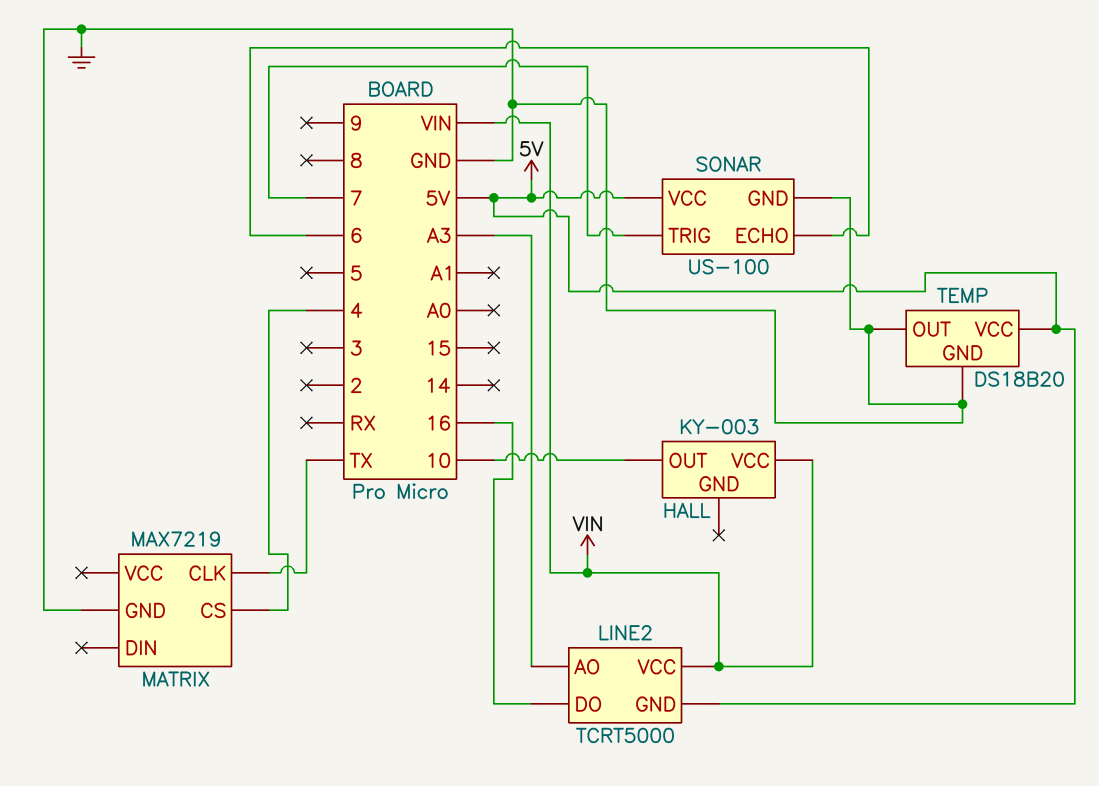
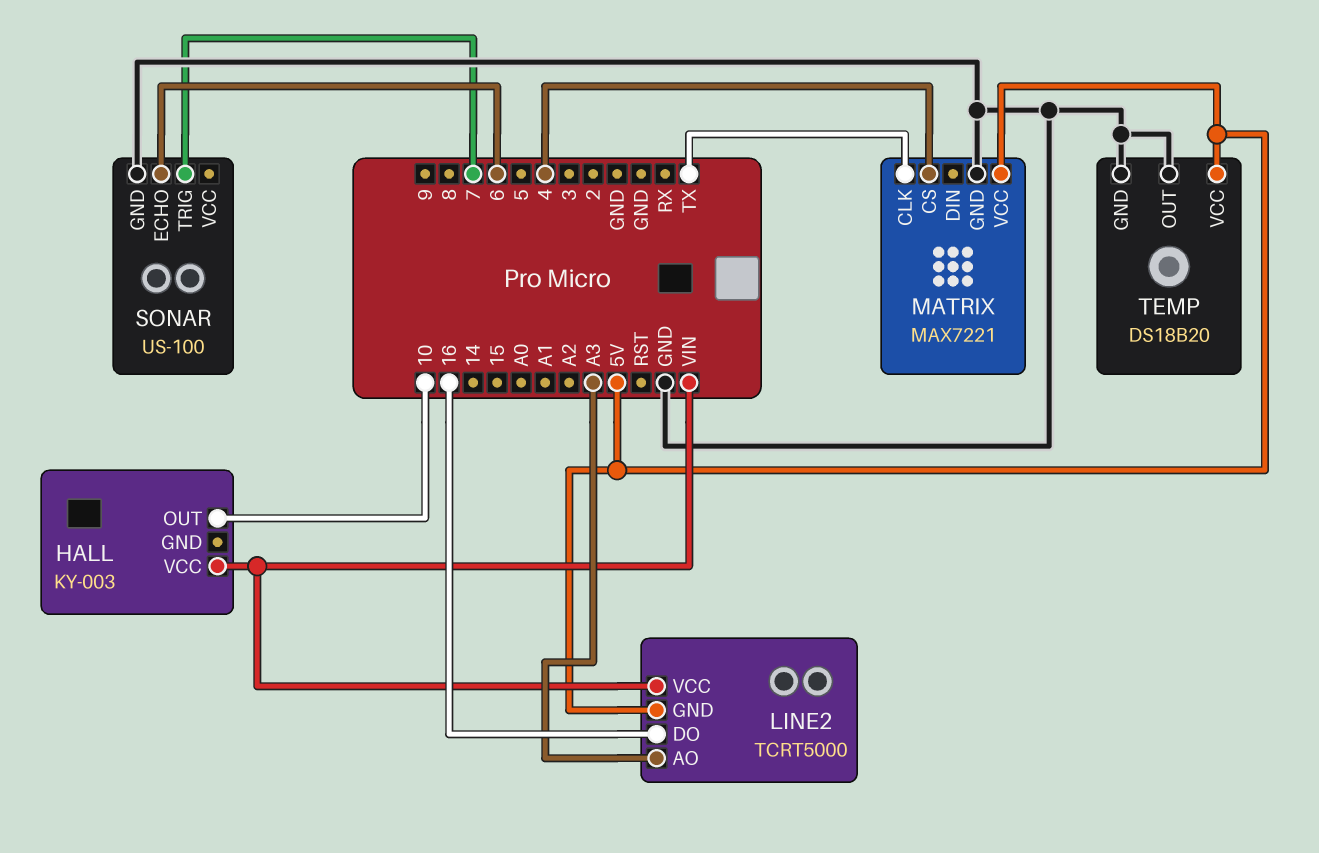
MATRIX: MAX7219 -> MAX7221
MATRIX pin VCC: none -> 5V
SONAR pin VCC: 5V -> none

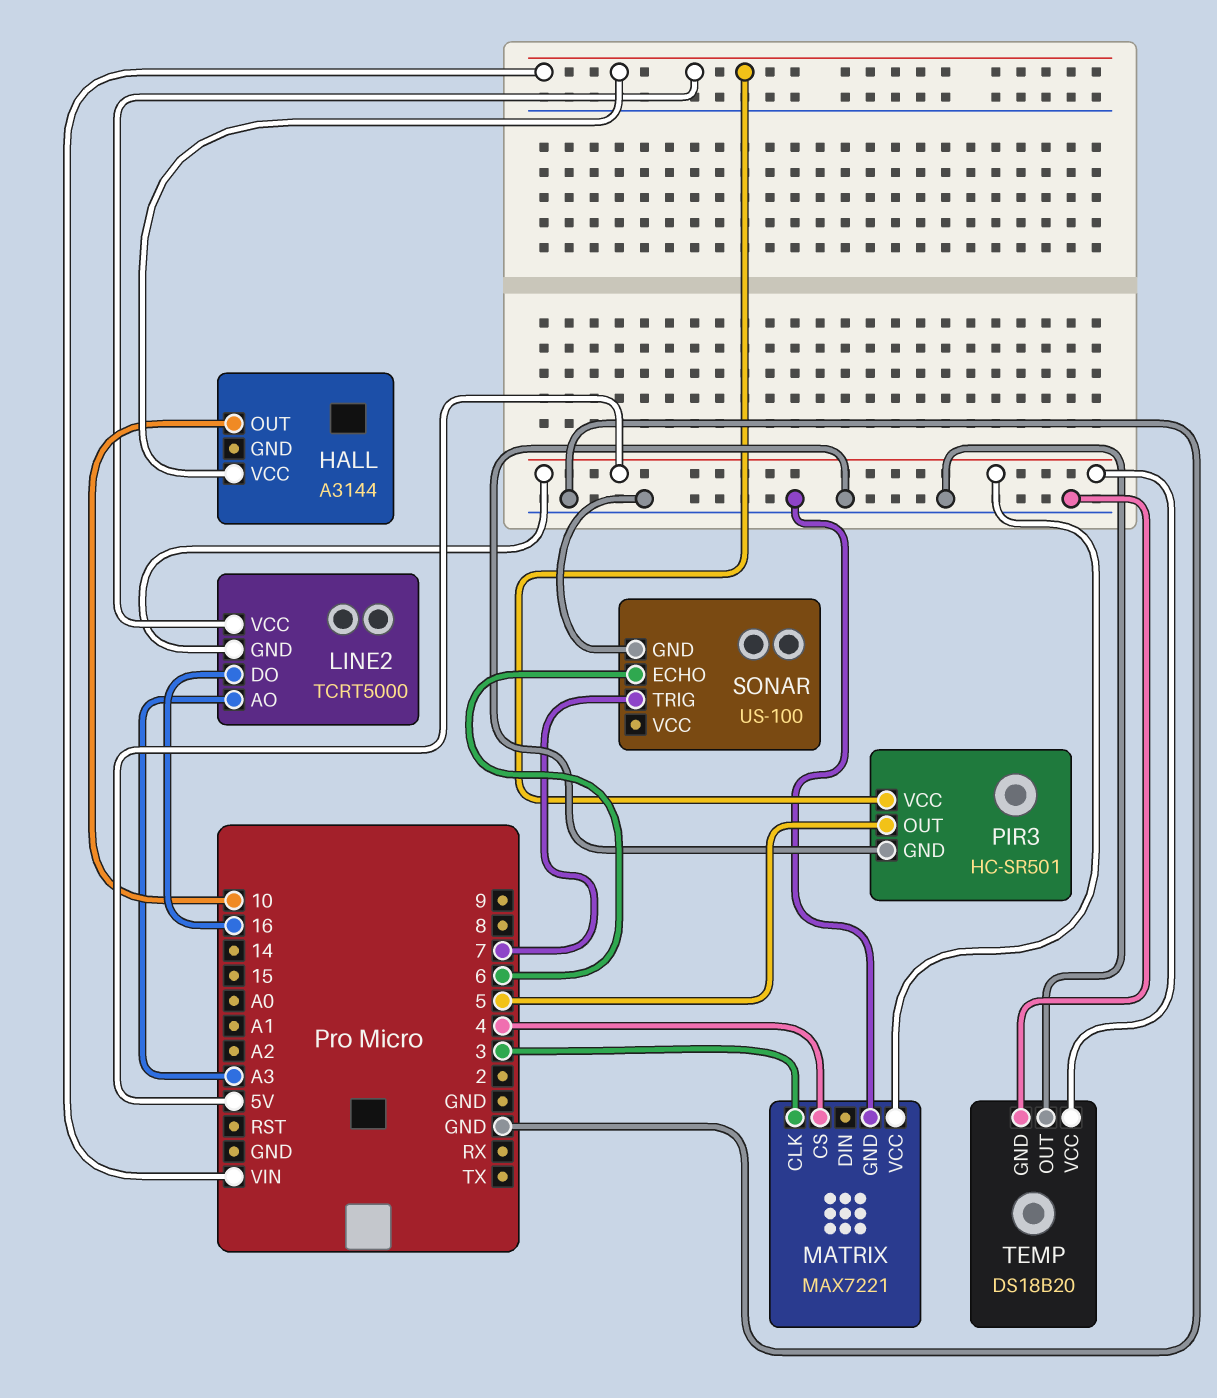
HALL: KY-003 -> A3144
MATRIX pin CLK: TX -> 3
PIR3: none -> HC-SR501
PIR3 pin GND: none -> GND
PIR3 pin OUT: none -> 5
PIR3 pin VCC: none -> VIN

